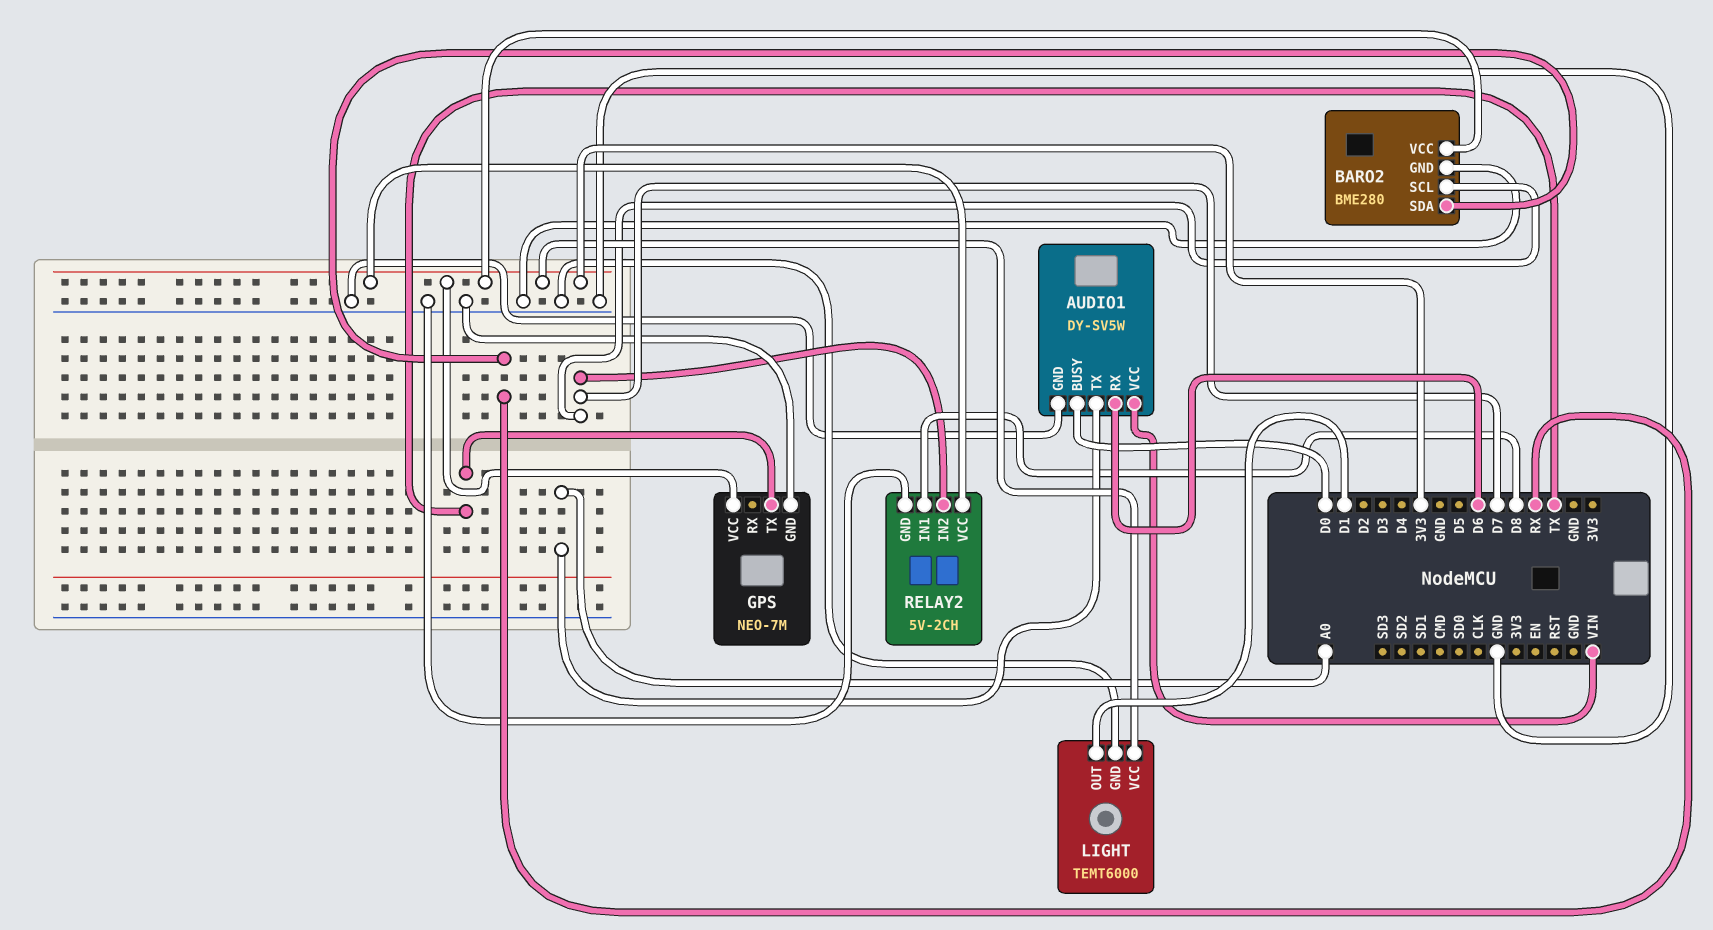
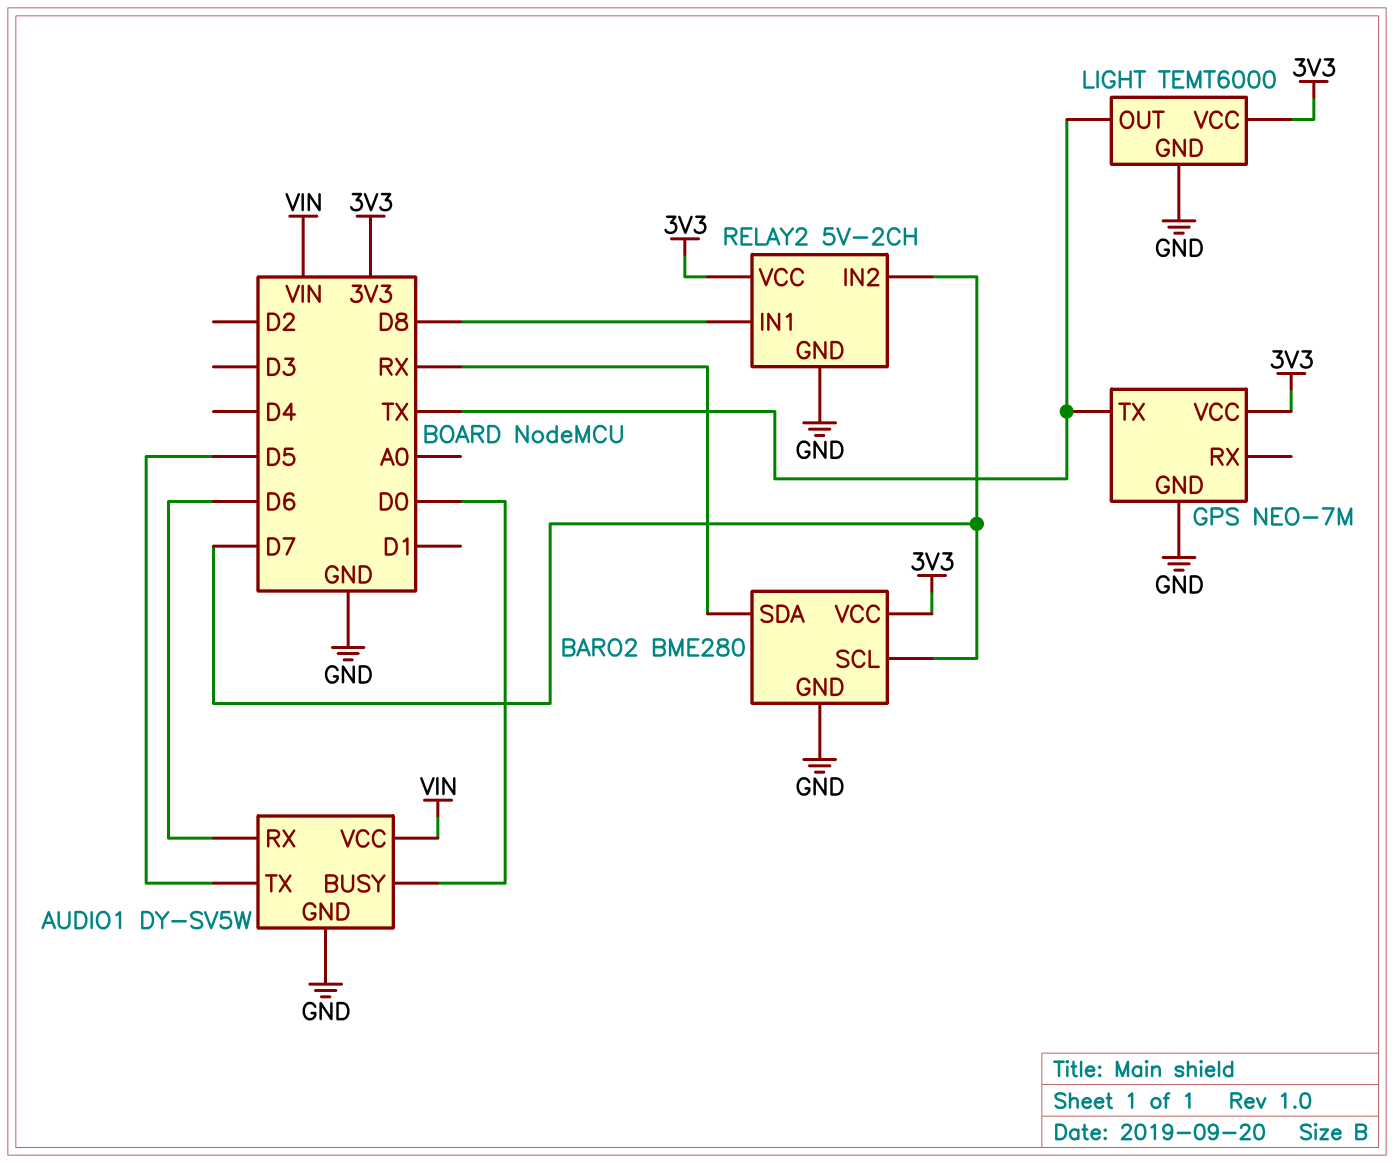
AUDIO1 pin TX: A0 -> D5
LIGHT pin OUT: D1 -> TX

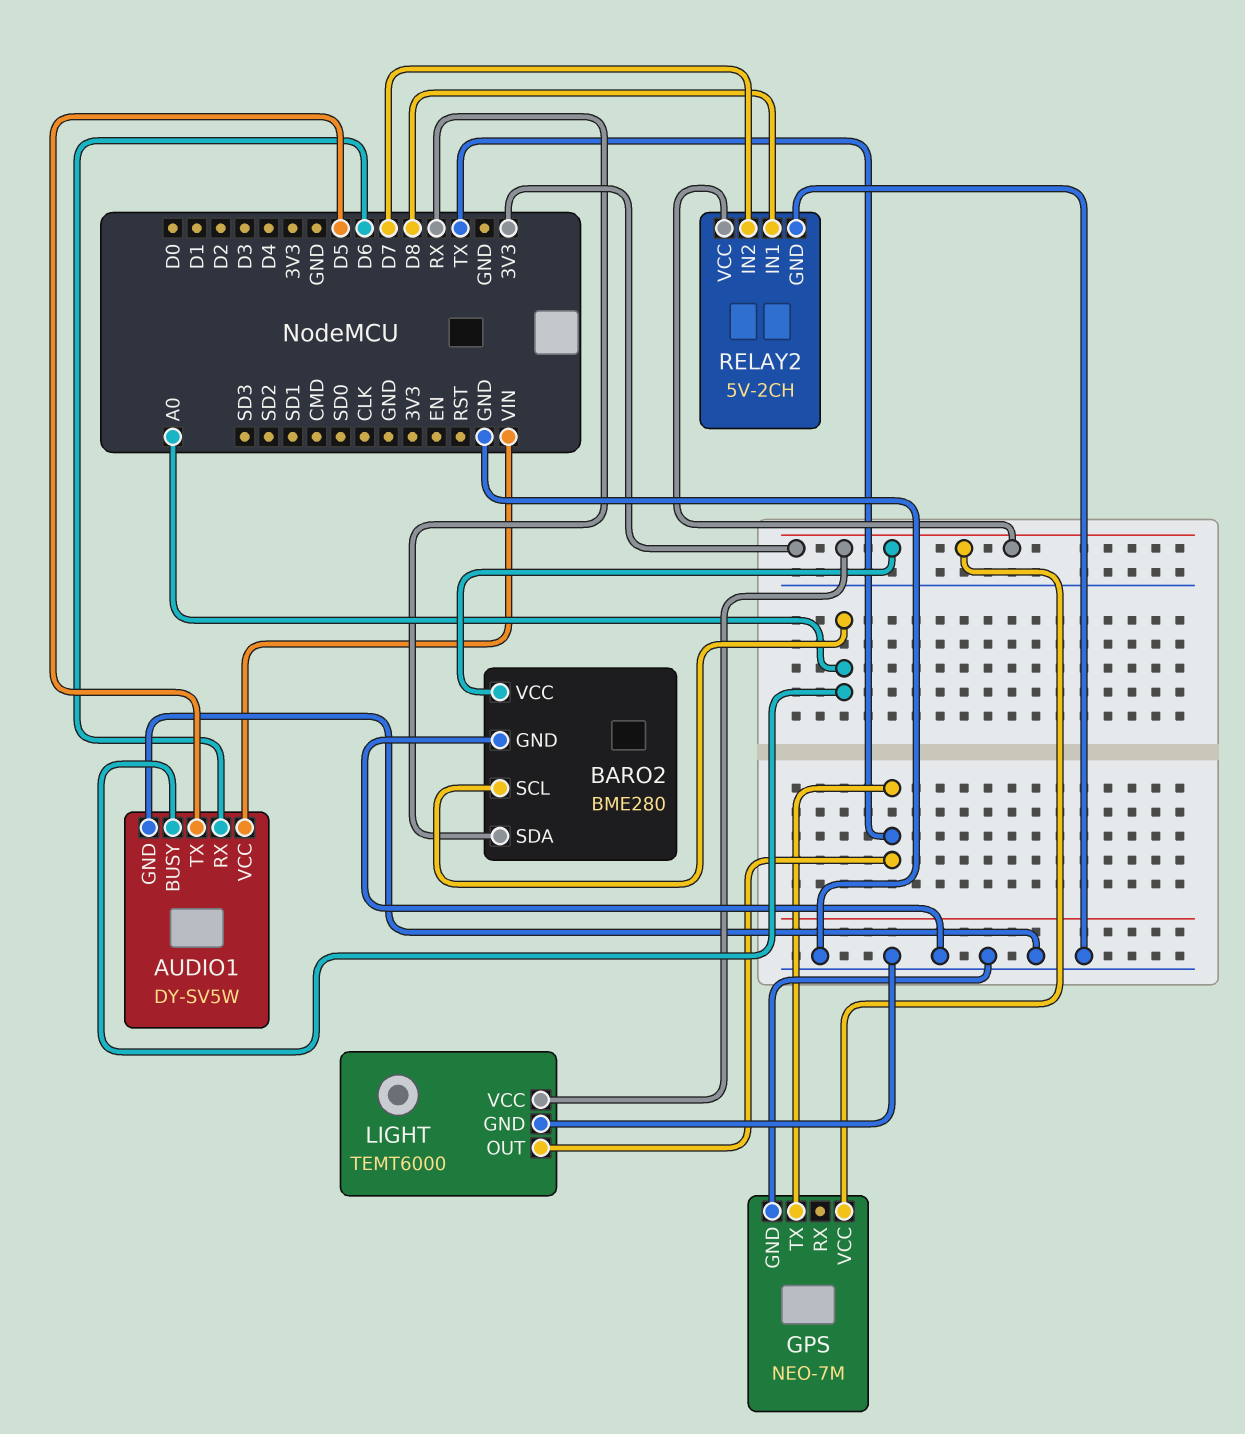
AUDIO1 pin BUSY: D0 -> A0
BARO2 pin SCL: D7 -> A0

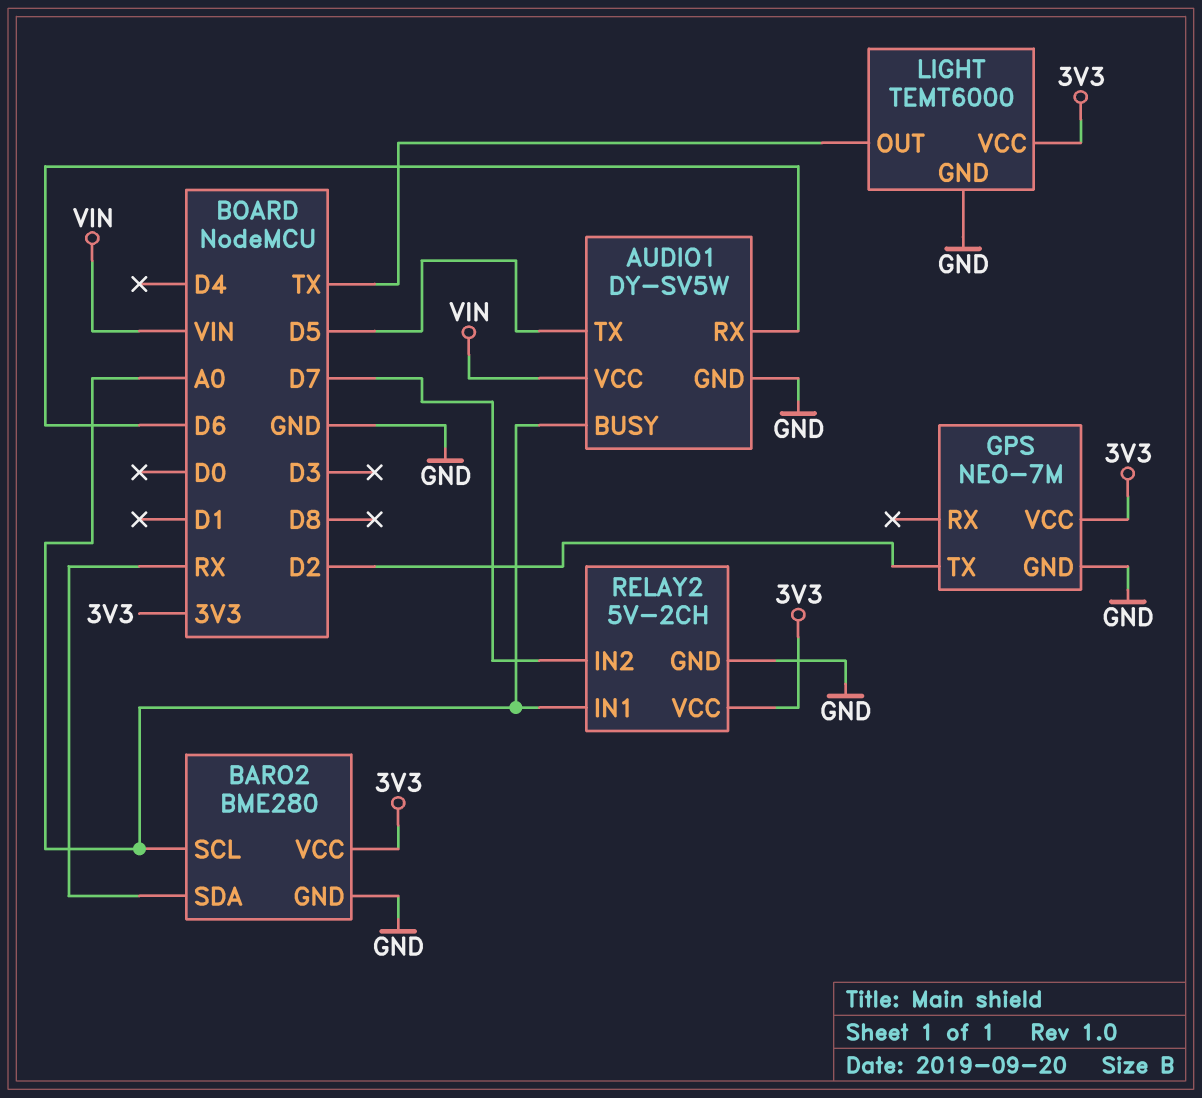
GPS pin TX: TX -> D2
RELAY2 pin IN1: D8 -> A0

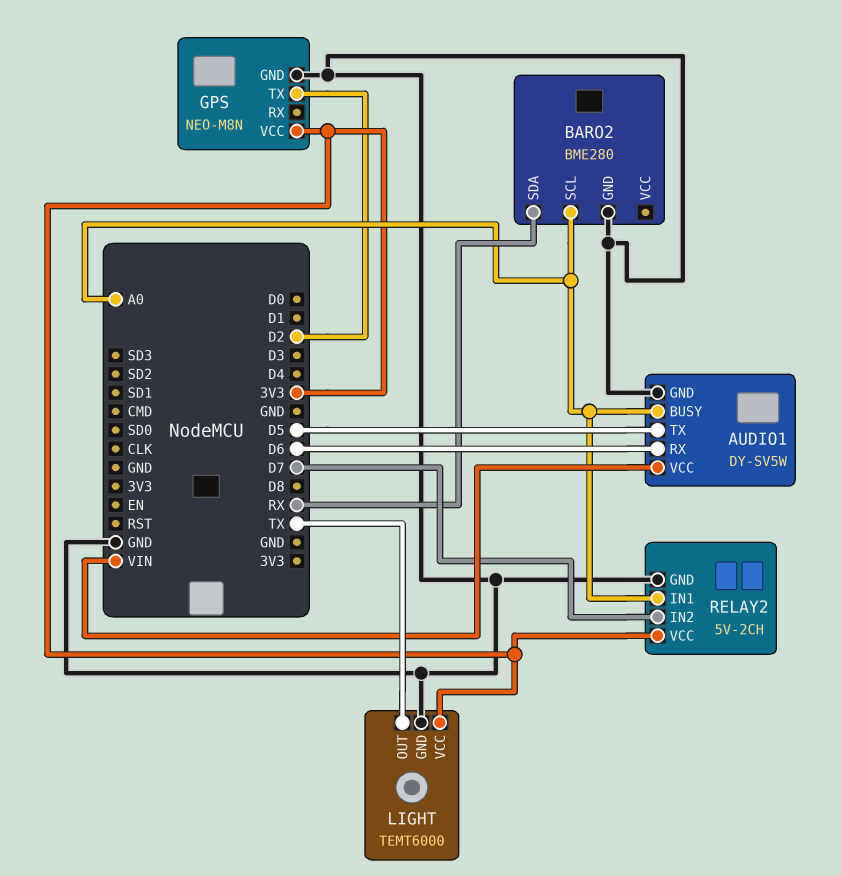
BARO2 pin VCC: 3V3 -> none
GPS: NEO-7M -> NEO-M8N

